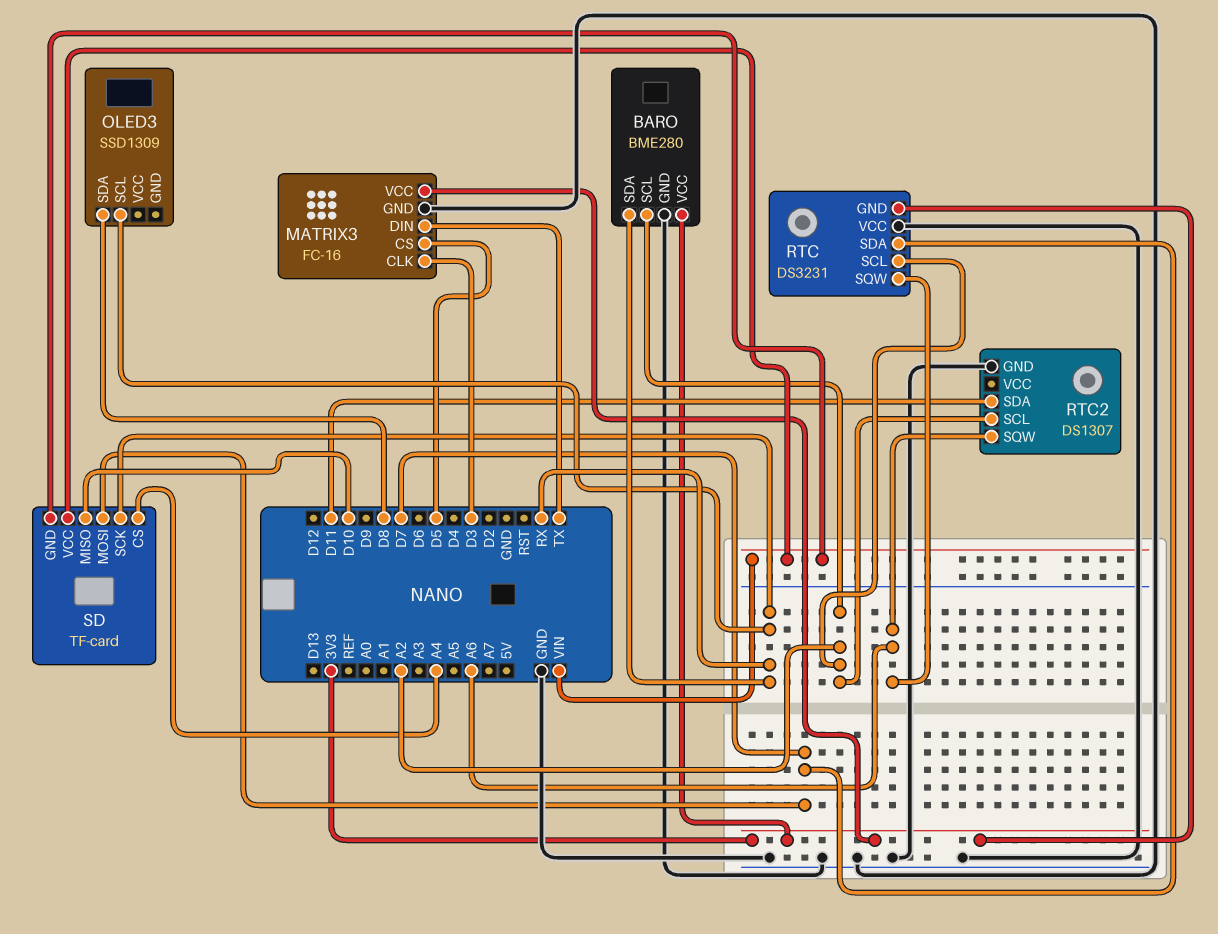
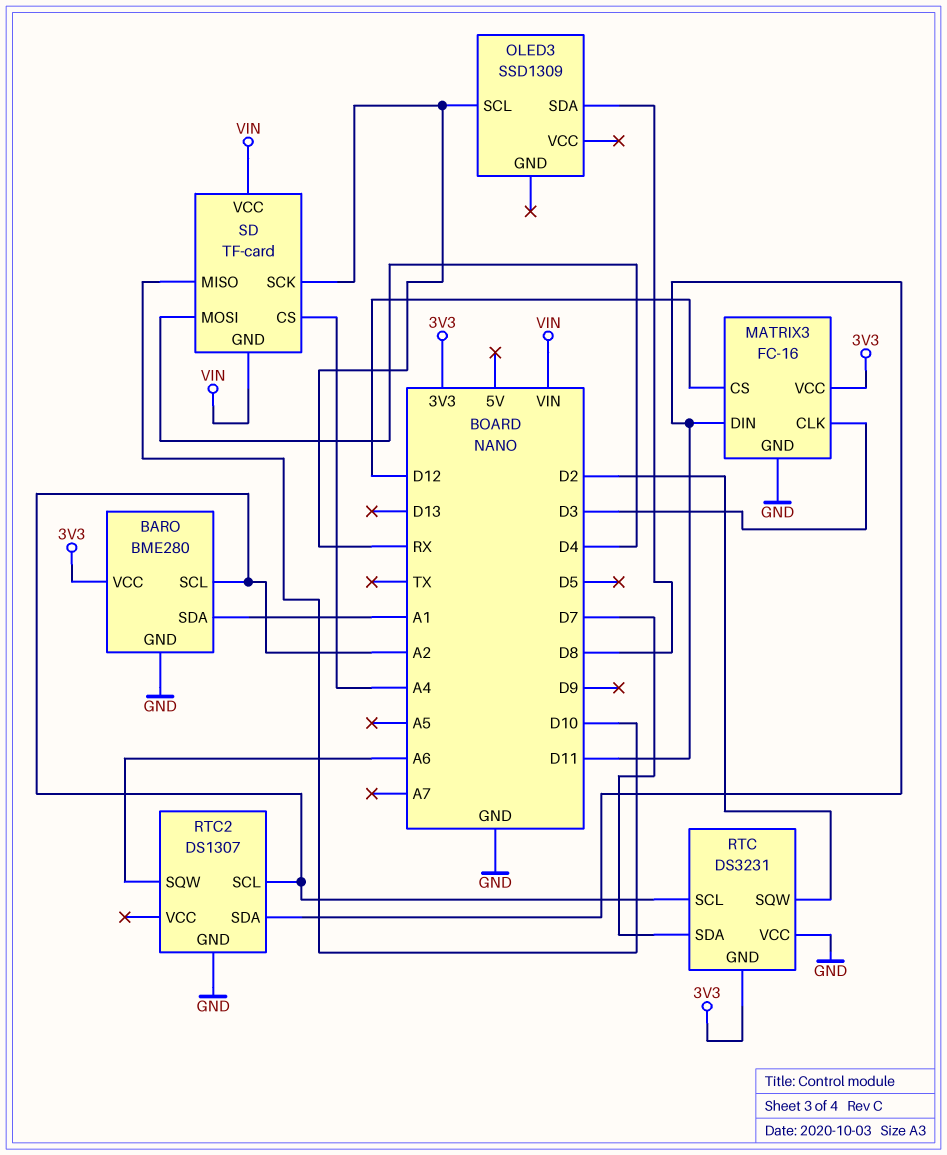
BARO pin SDA: RX -> A1
MATRIX3 pin CS: D5 -> D12
MATRIX3 pin DIN: TX -> D11
RTC pin SQW: A6 -> D2
SD pin MOSI: D7 -> D4

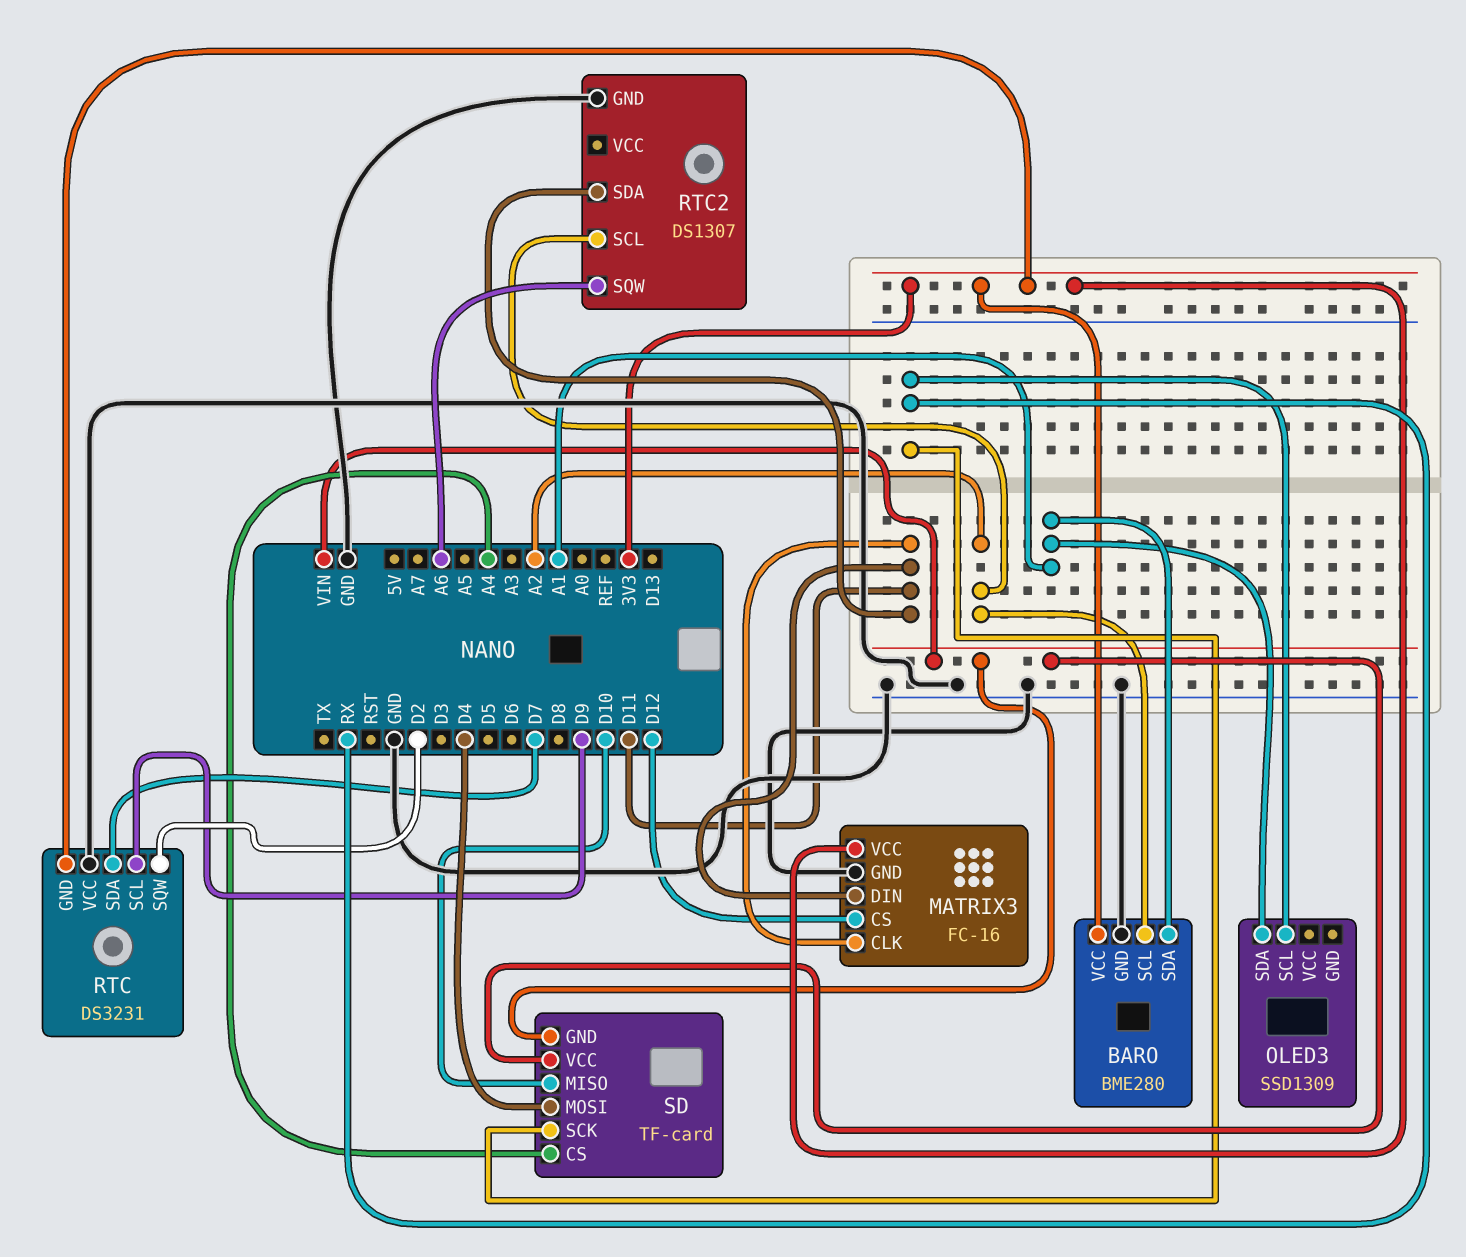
MATRIX3 pin CLK: D3 -> D11
OLED3 pin SDA: D8 -> A1
RTC pin SCL: A2 -> D9

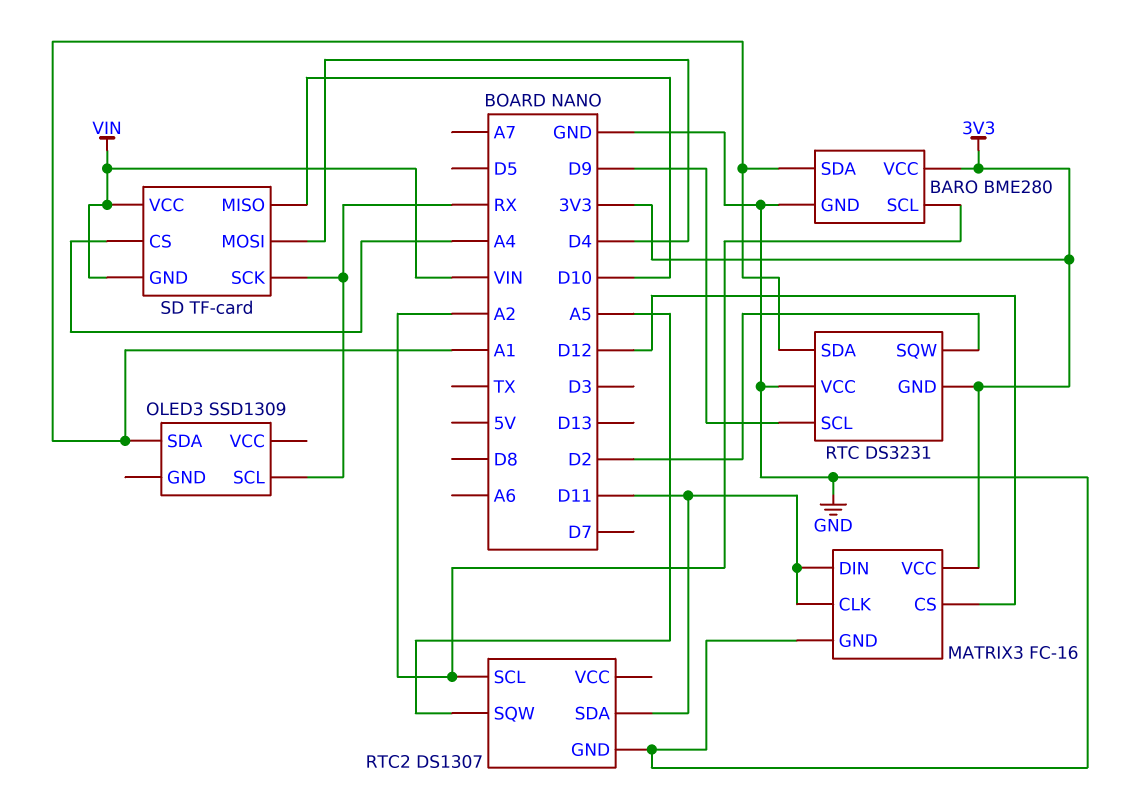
RTC pin SDA: D7 -> A1
RTC2 pin SQW: A6 -> A5

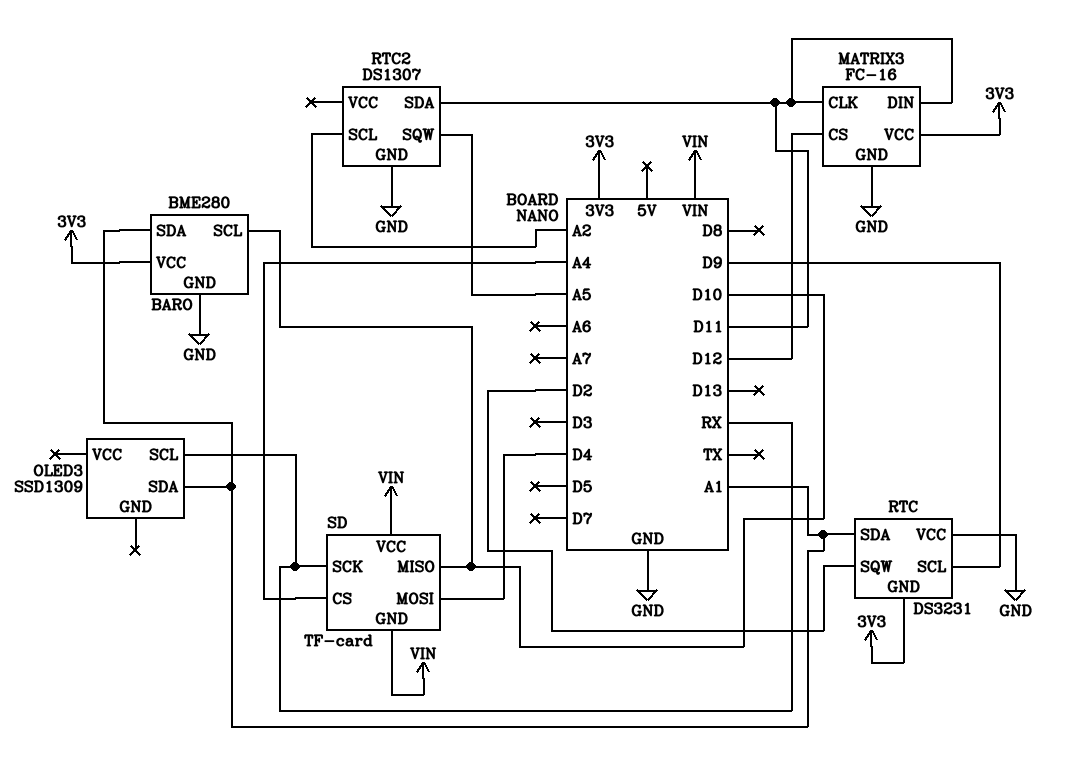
BARO pin SCL: A2 -> D10

